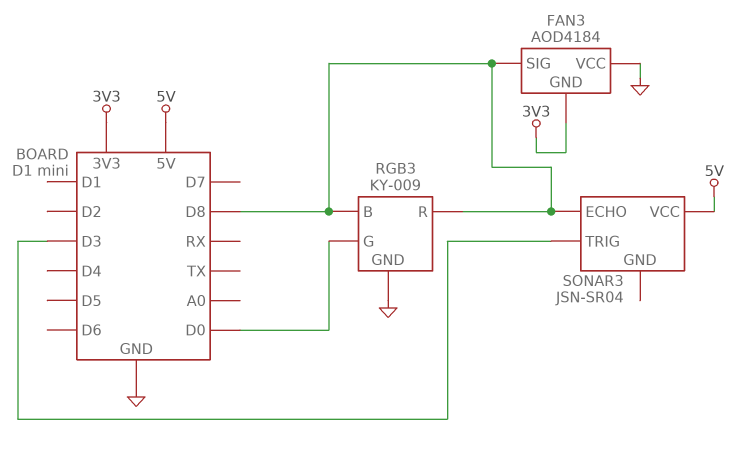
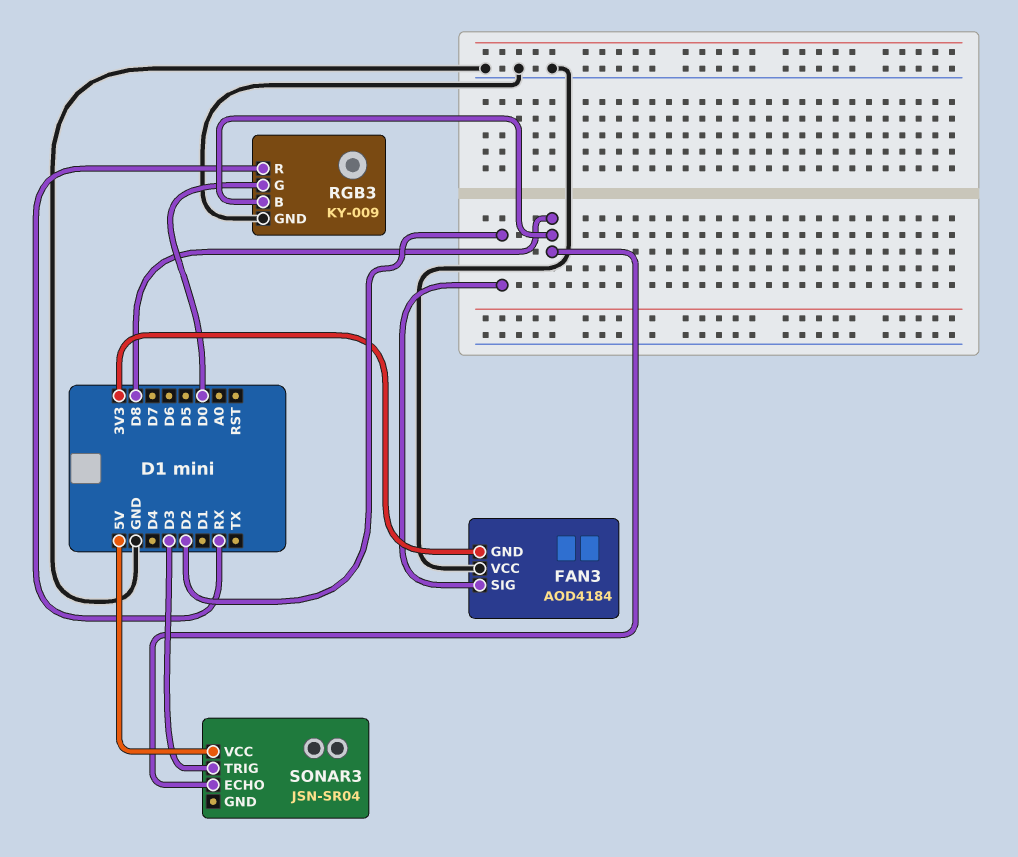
FAN3 pin SIG: D8 -> D2
RGB3 pin R: D8 -> RX

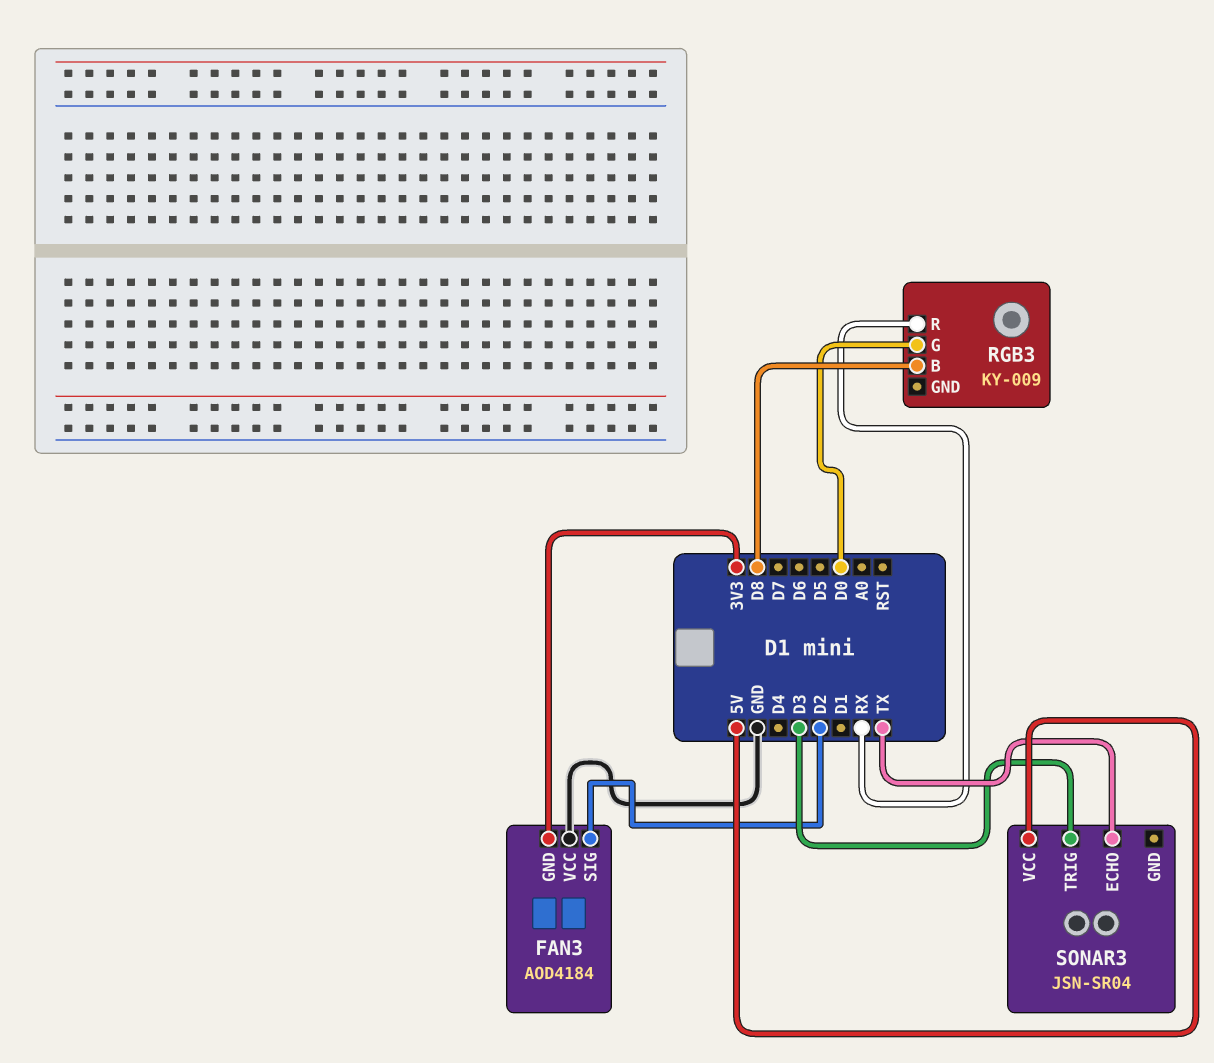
RGB3 pin GND: GND -> none
SONAR3 pin ECHO: D8 -> TX

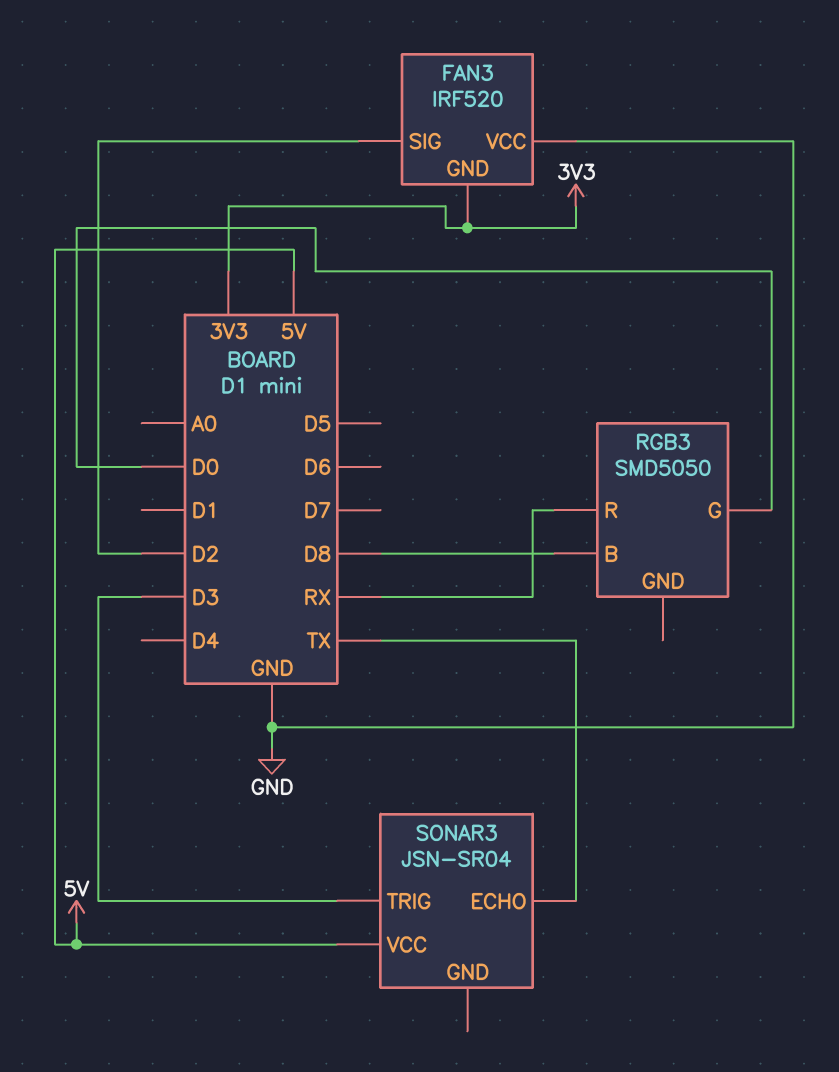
FAN3: AOD4184 -> IRF520
RGB3: KY-009 -> SMD5050

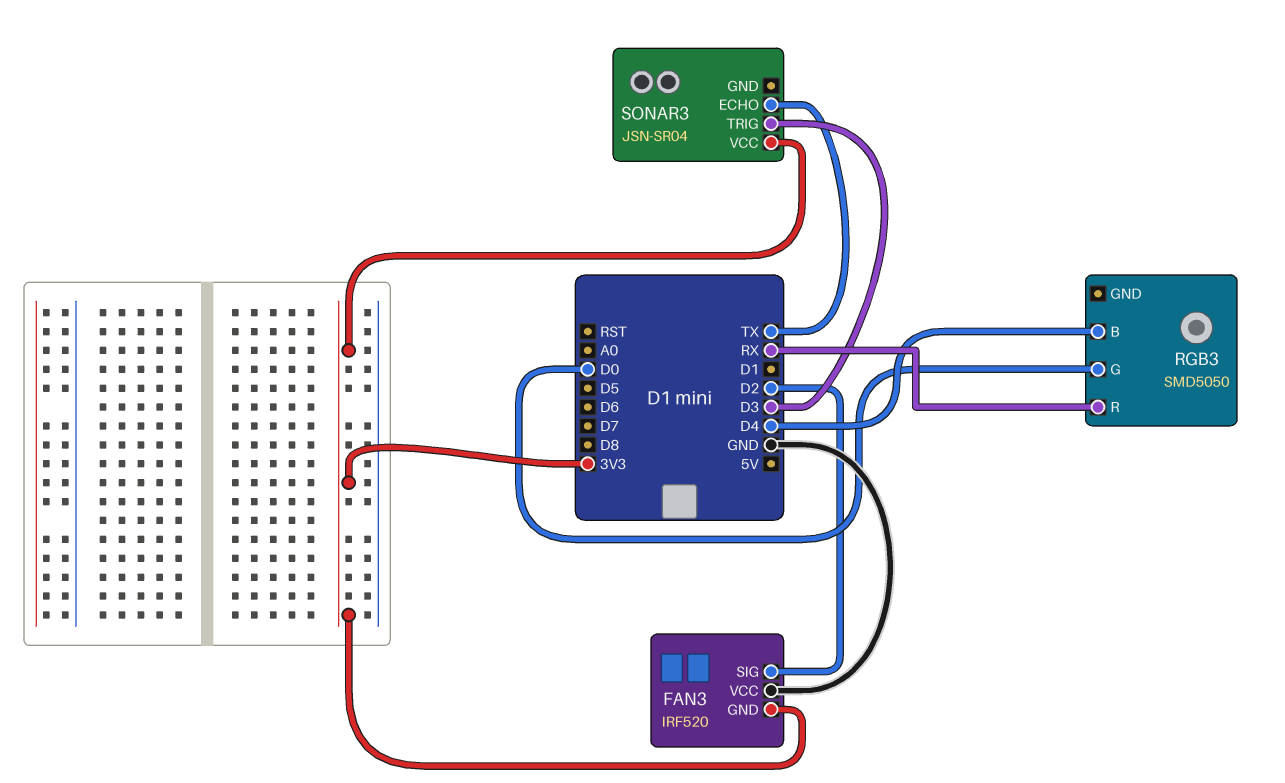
RGB3 pin B: D8 -> D4
SONAR3 pin VCC: 5V -> 3V3

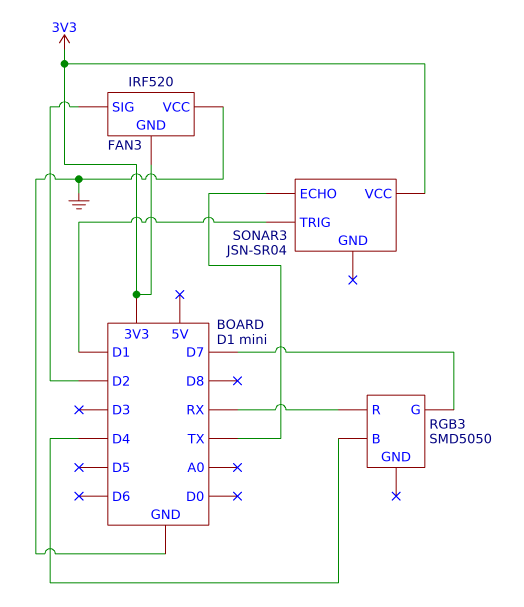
RGB3 pin G: D0 -> D7
SONAR3 pin TRIG: D3 -> D1

